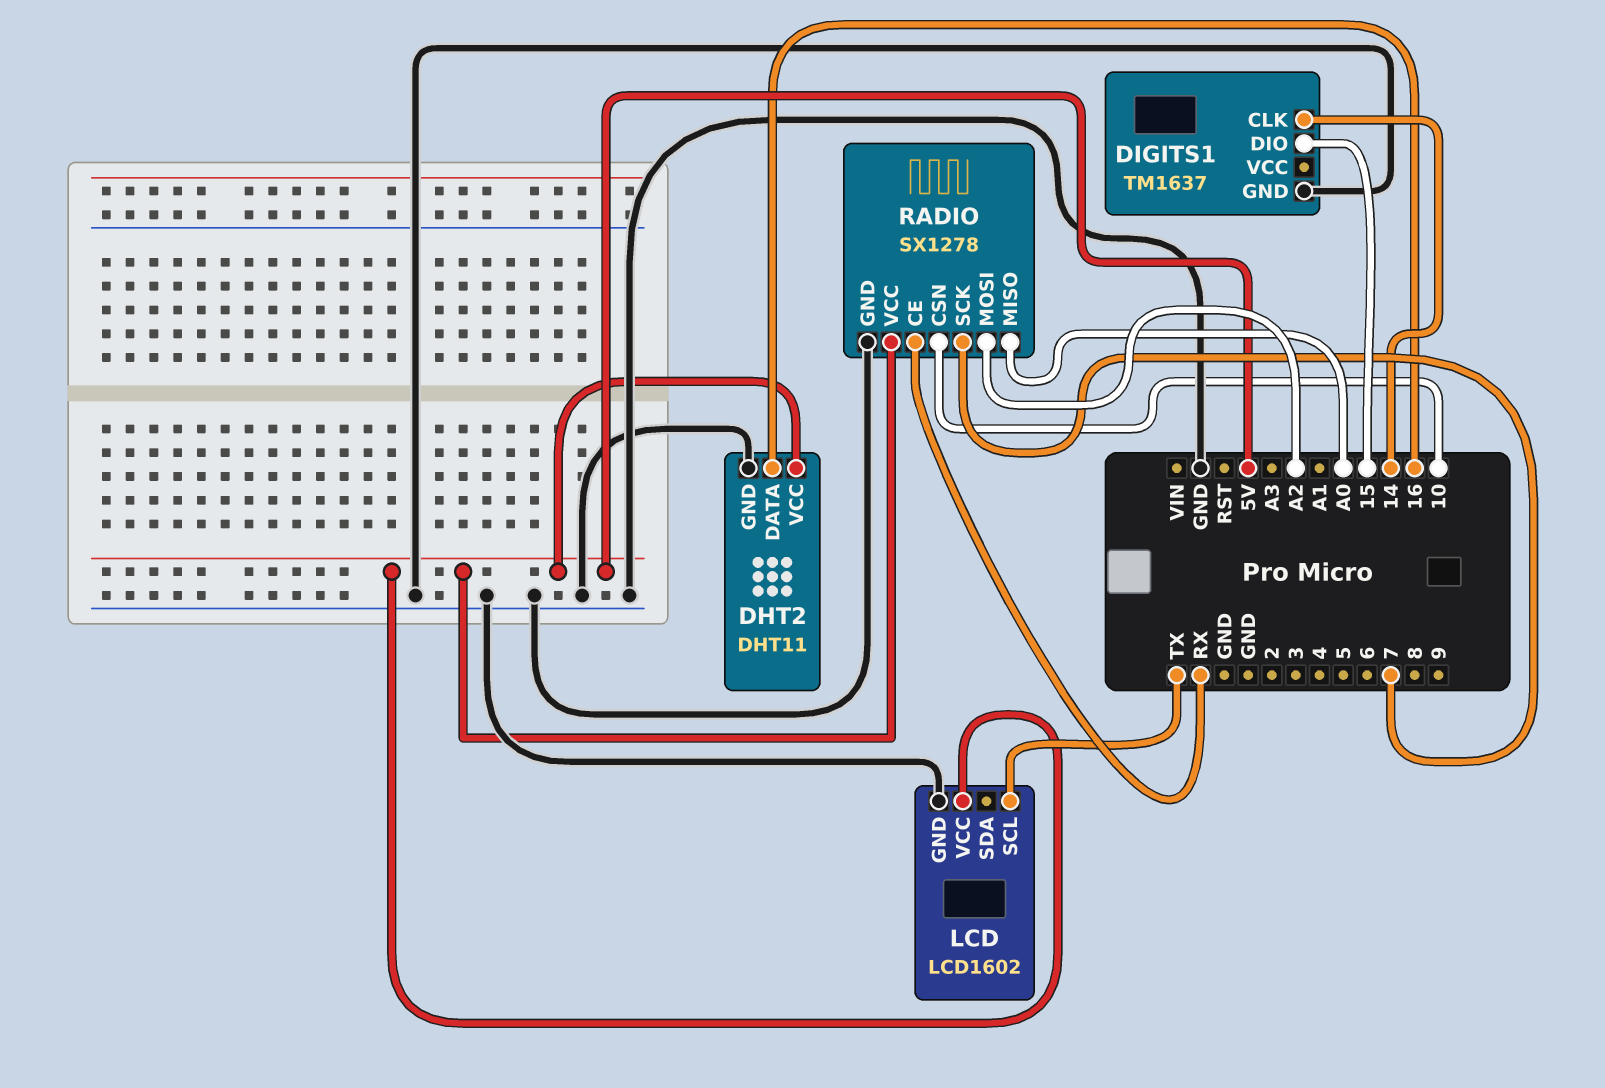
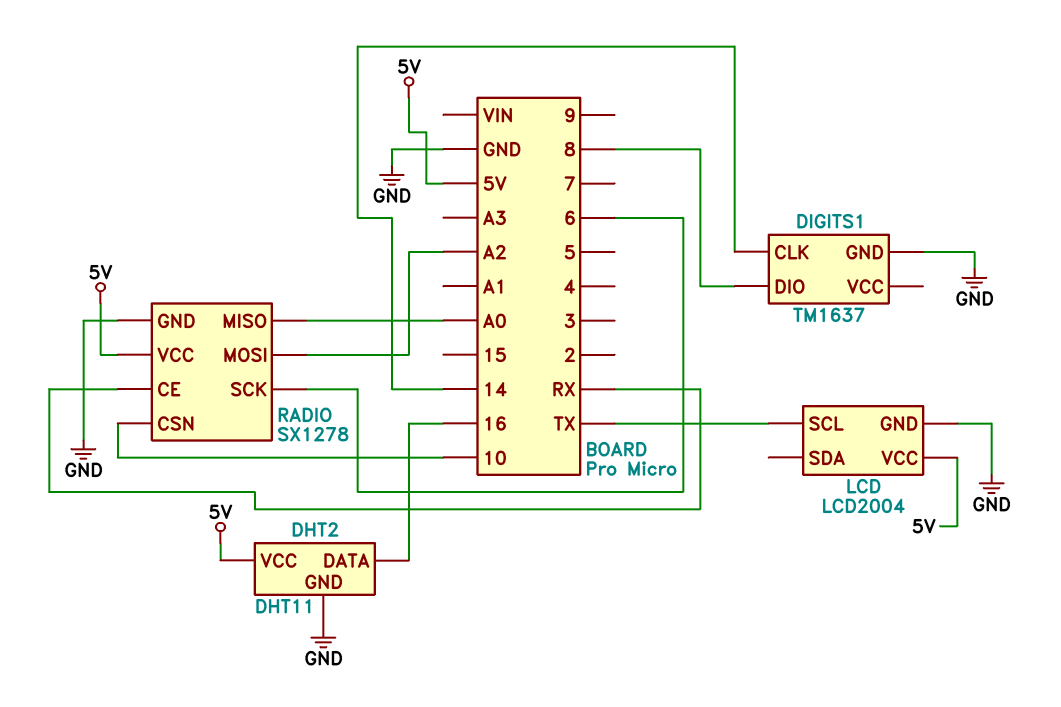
DIGITS1 pin DIO: 15 -> 8
LCD: LCD1602 -> LCD2004
RADIO pin SCK: 7 -> 6

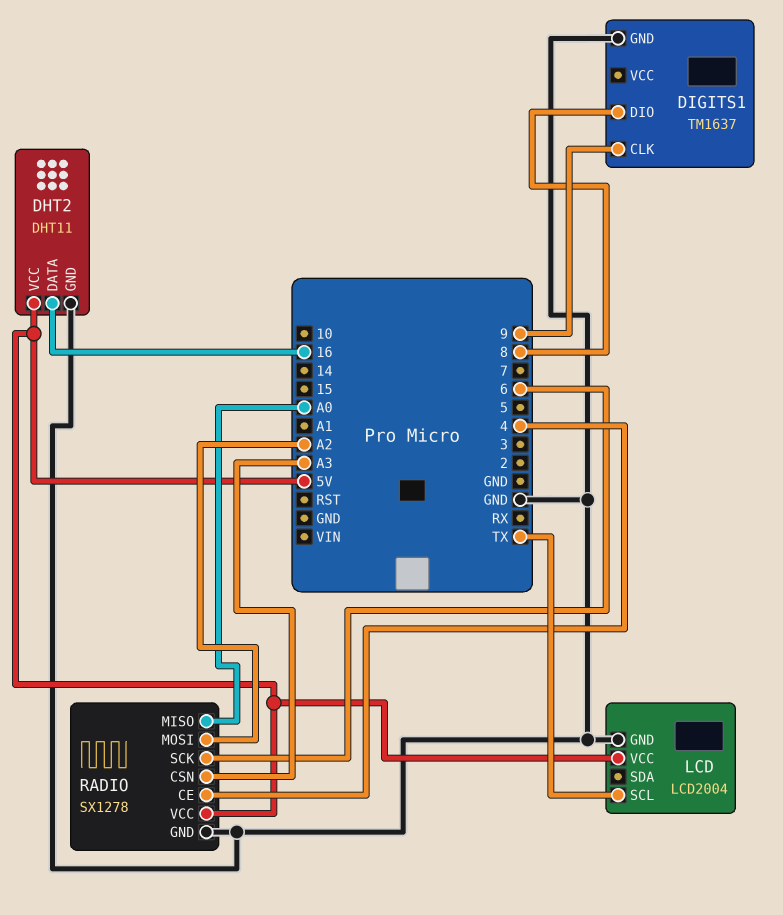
DIGITS1 pin CLK: 14 -> 9
RADIO pin CE: RX -> 4
RADIO pin CSN: 10 -> A3

